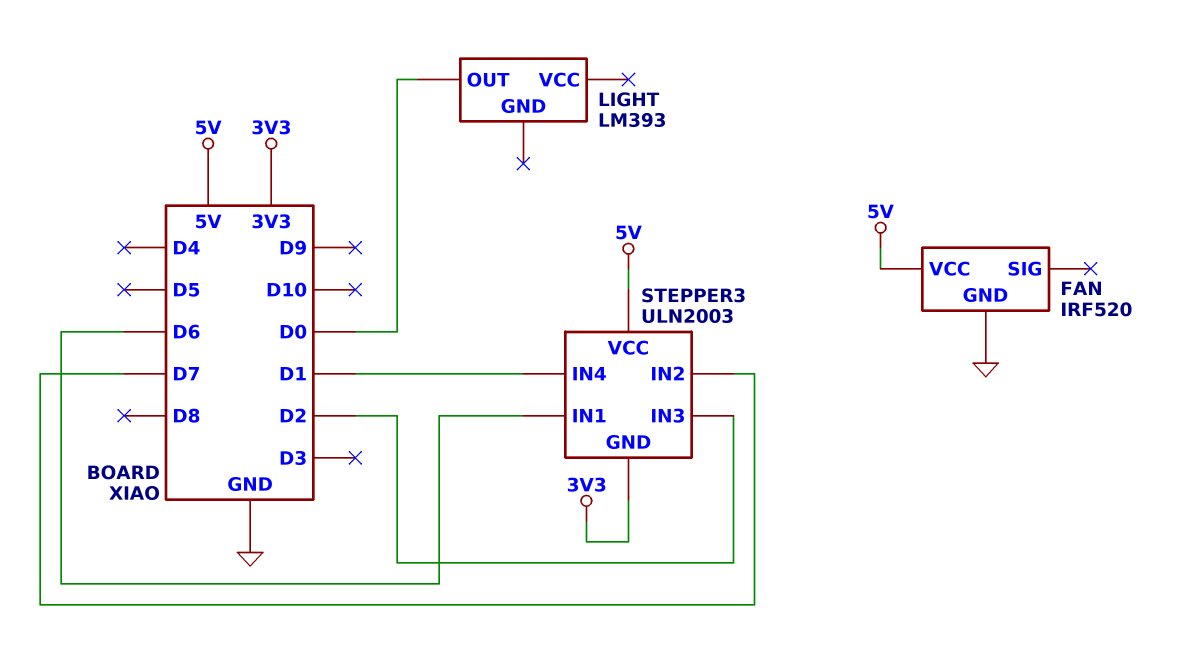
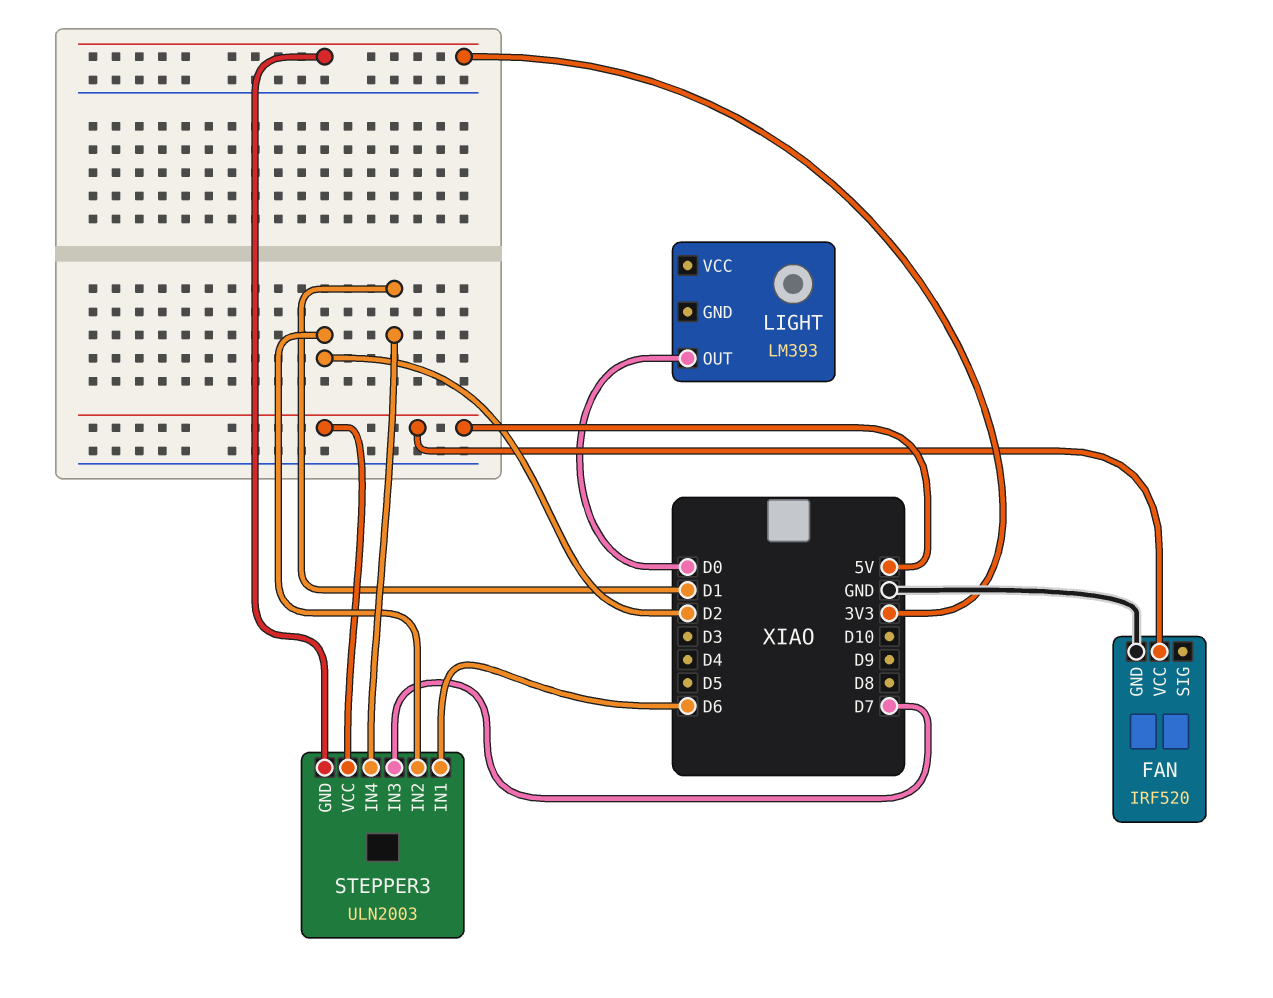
STEPPER3 pin IN2: D7 -> D2
STEPPER3 pin IN3: D2 -> D7

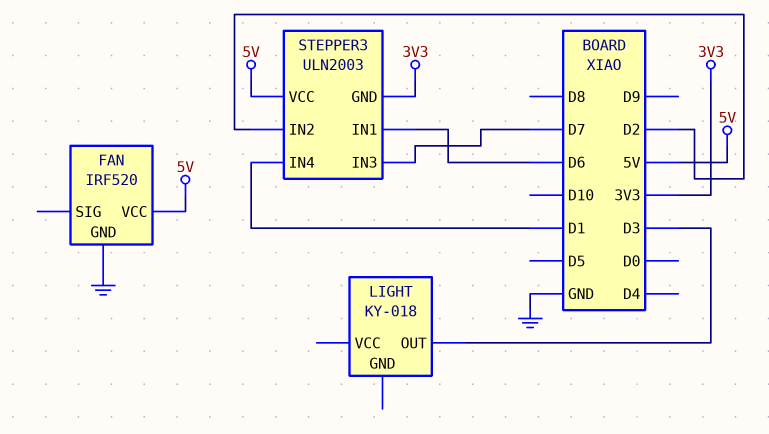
LIGHT: LM393 -> KY-018
LIGHT pin OUT: D0 -> D3

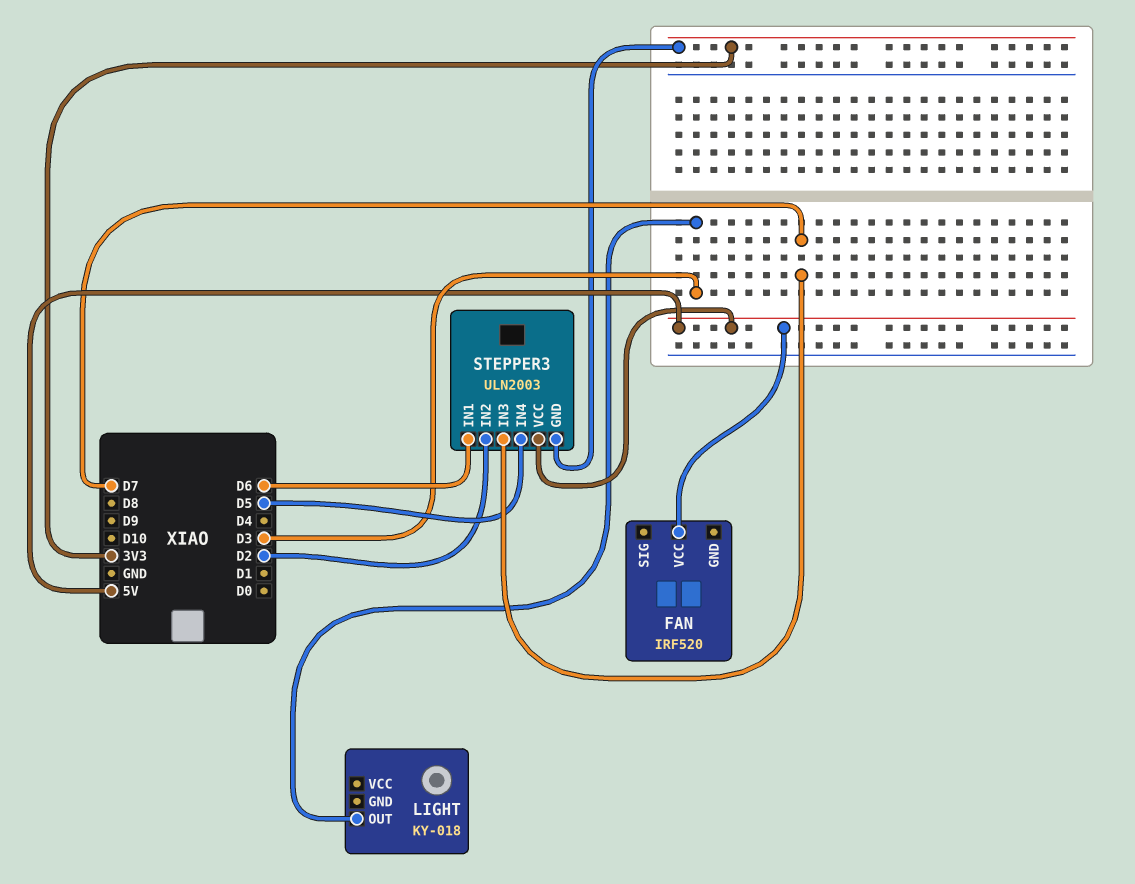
FAN pin GND: GND -> none
STEPPER3 pin IN4: D1 -> D5

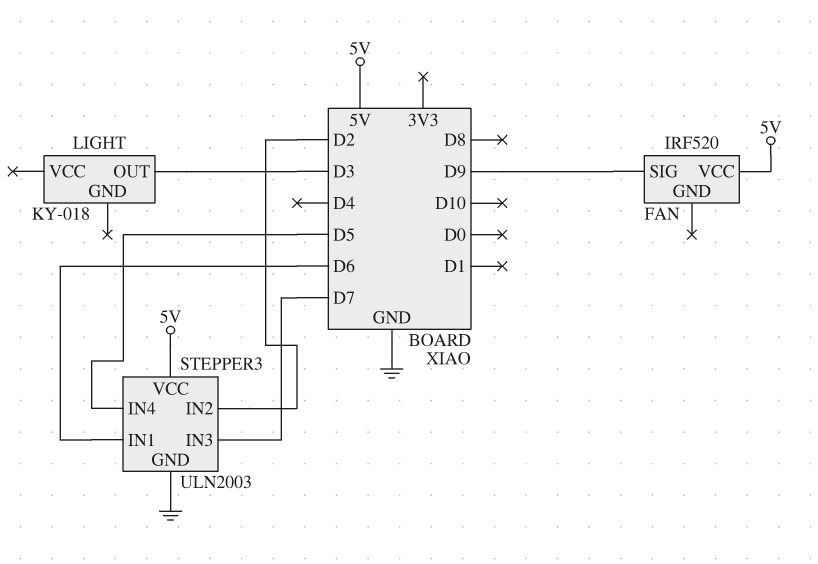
FAN pin SIG: none -> D9
STEPPER3 pin GND: 3V3 -> GND

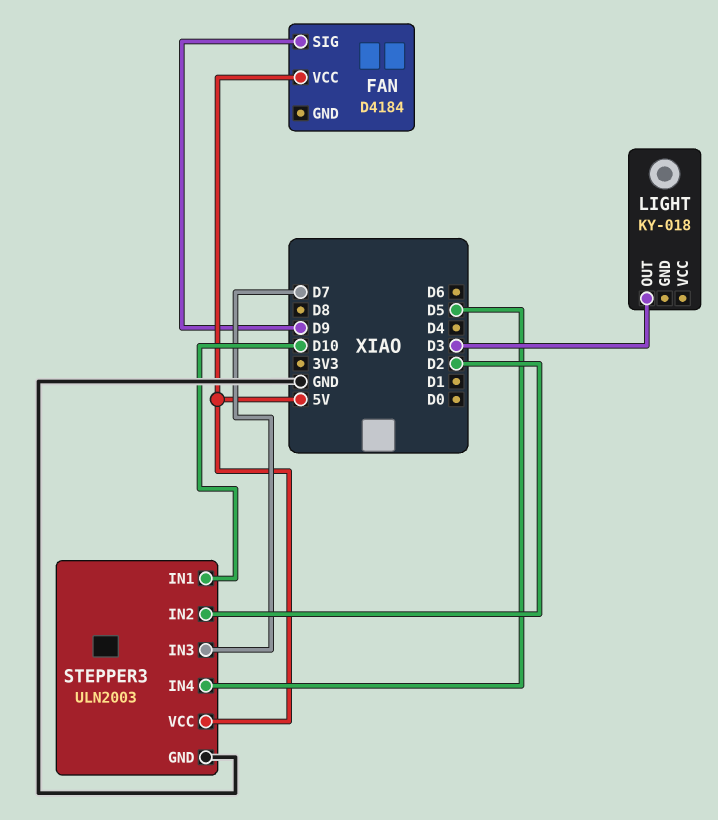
FAN: IRF520 -> D4184
STEPPER3 pin IN1: D6 -> D10

